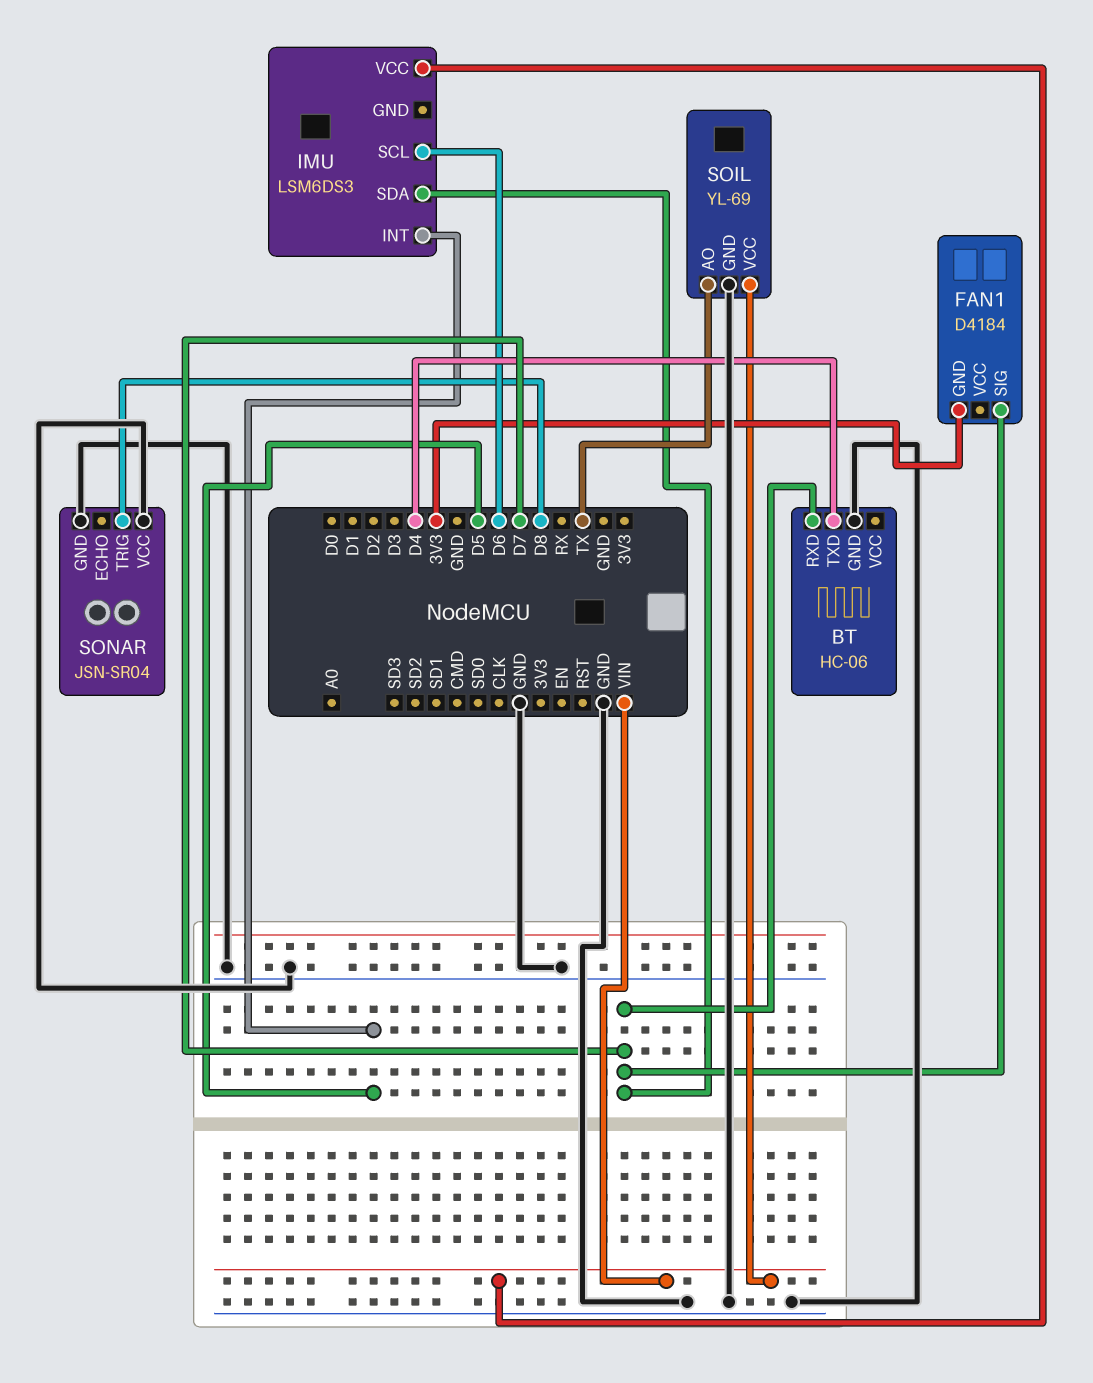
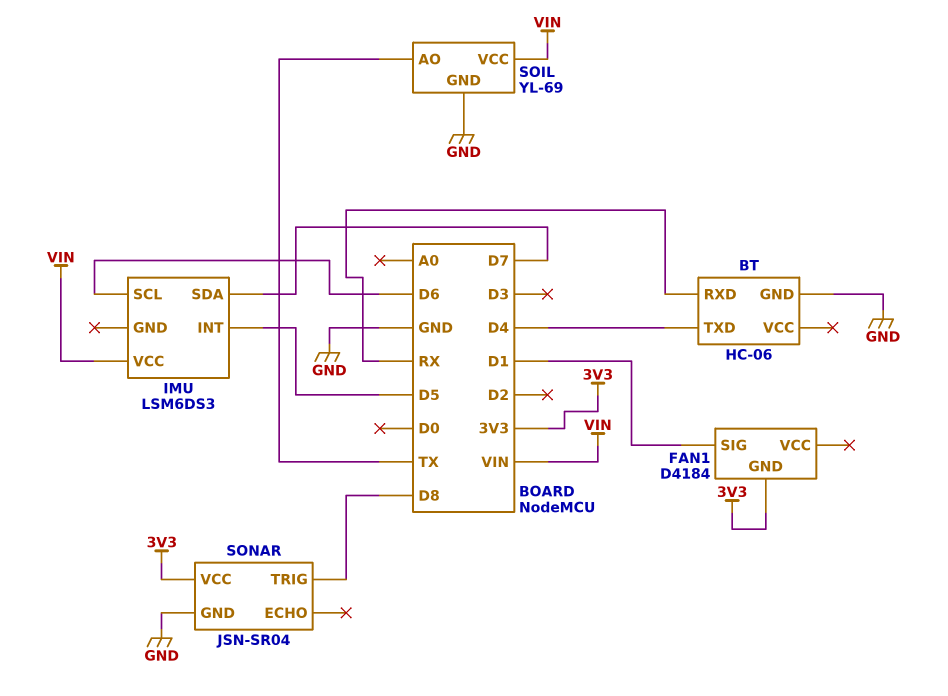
BT pin RXD: D7 -> RX
FAN1 pin SIG: D7 -> D1
SONAR pin VCC: GND -> 3V3

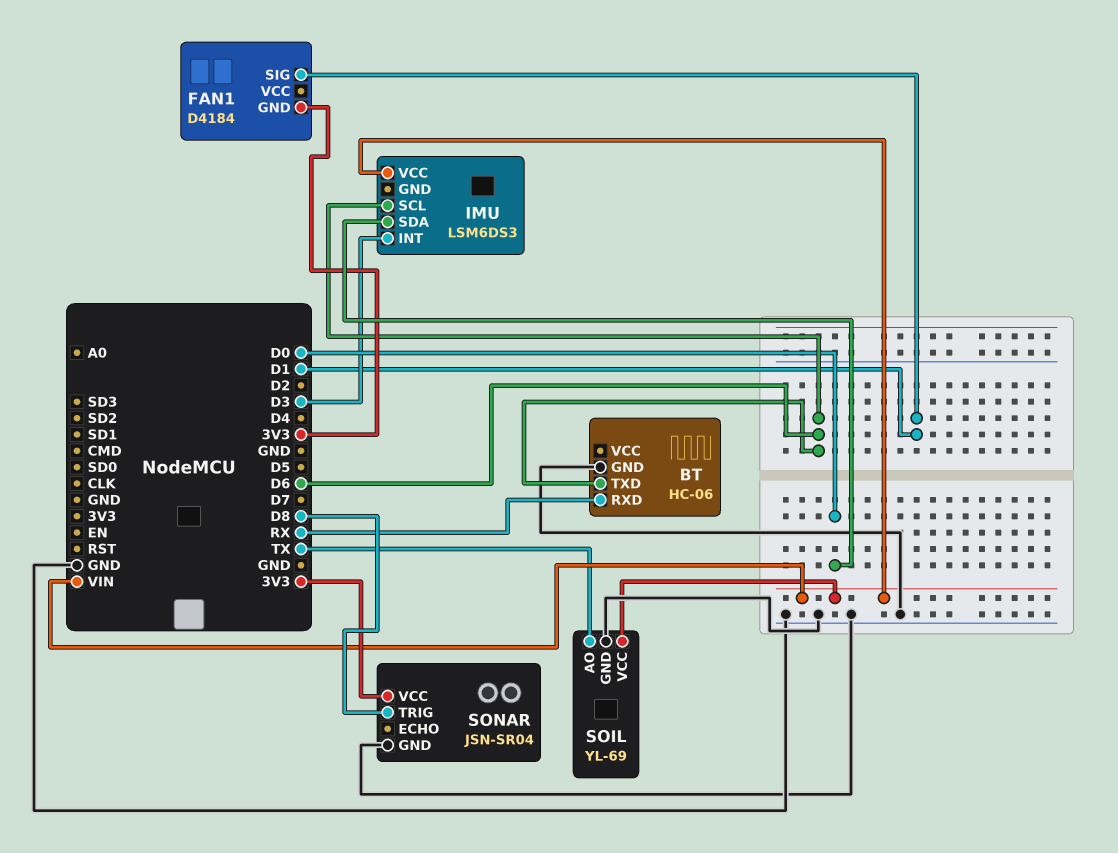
BT pin TXD: D4 -> D6
IMU pin INT: D5 -> D3
IMU pin SDA: D7 -> D0

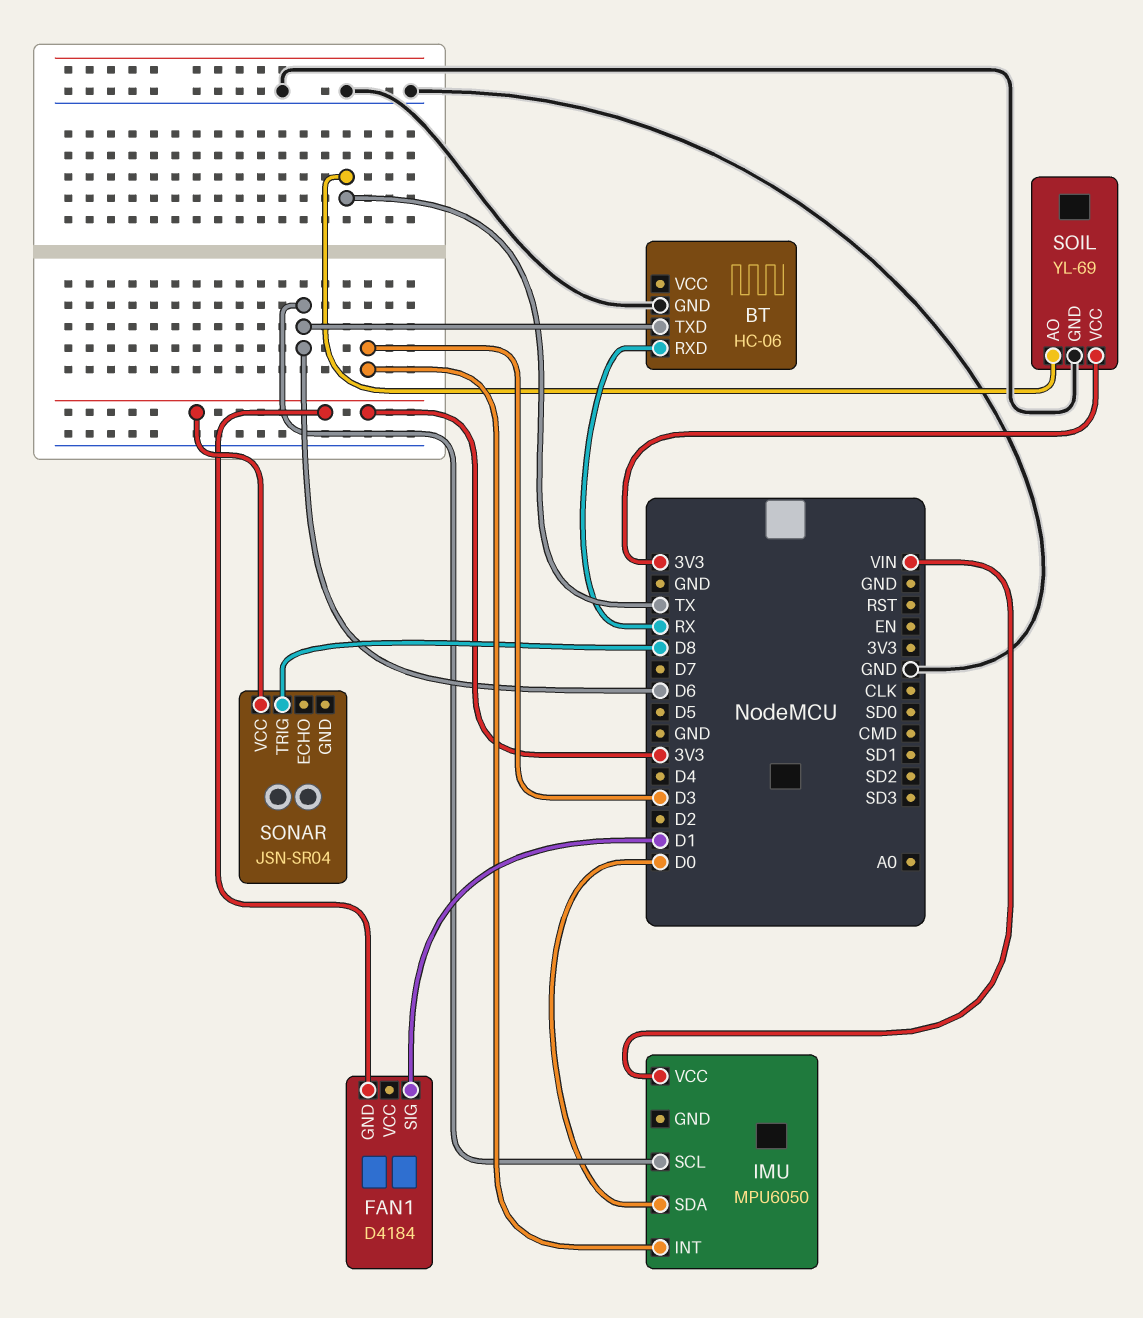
IMU: LSM6DS3 -> MPU6050
SOIL pin VCC: VIN -> 3V3
SONAR pin GND: GND -> none

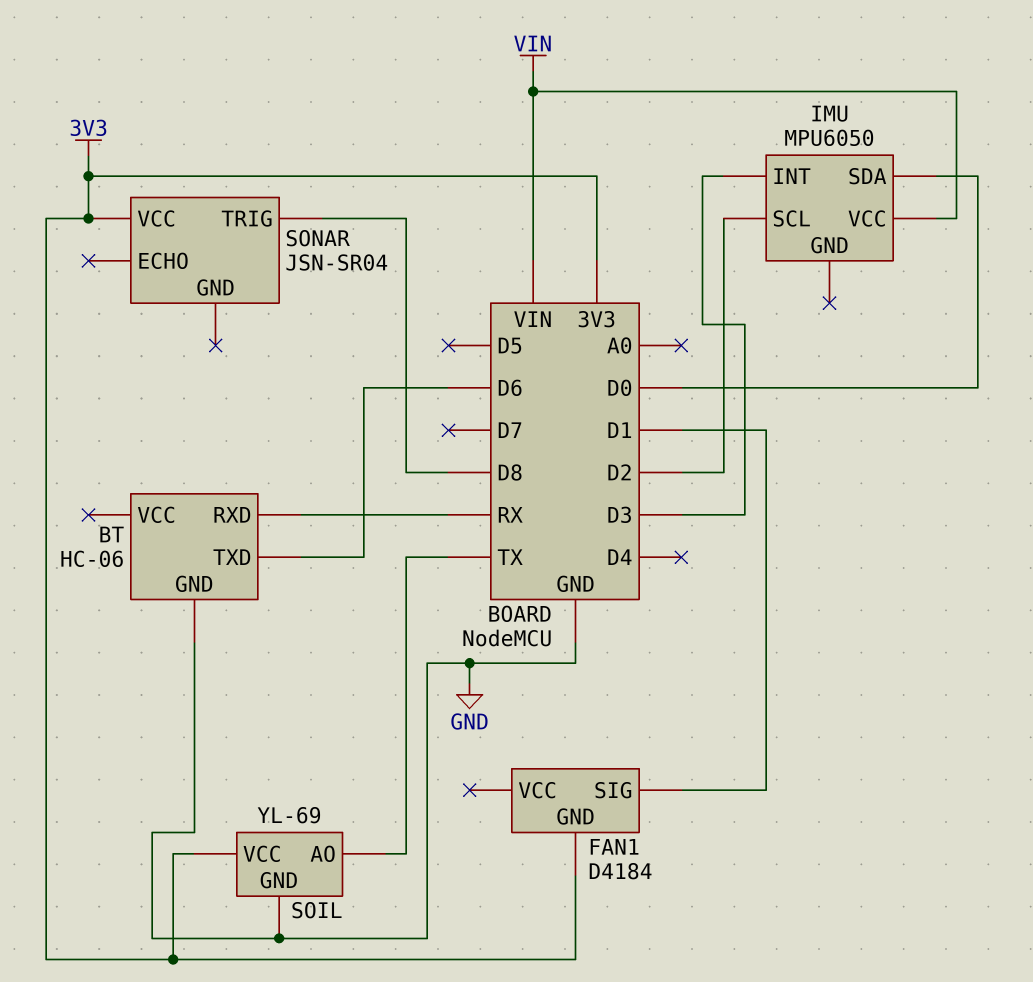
IMU pin SCL: D6 -> D2

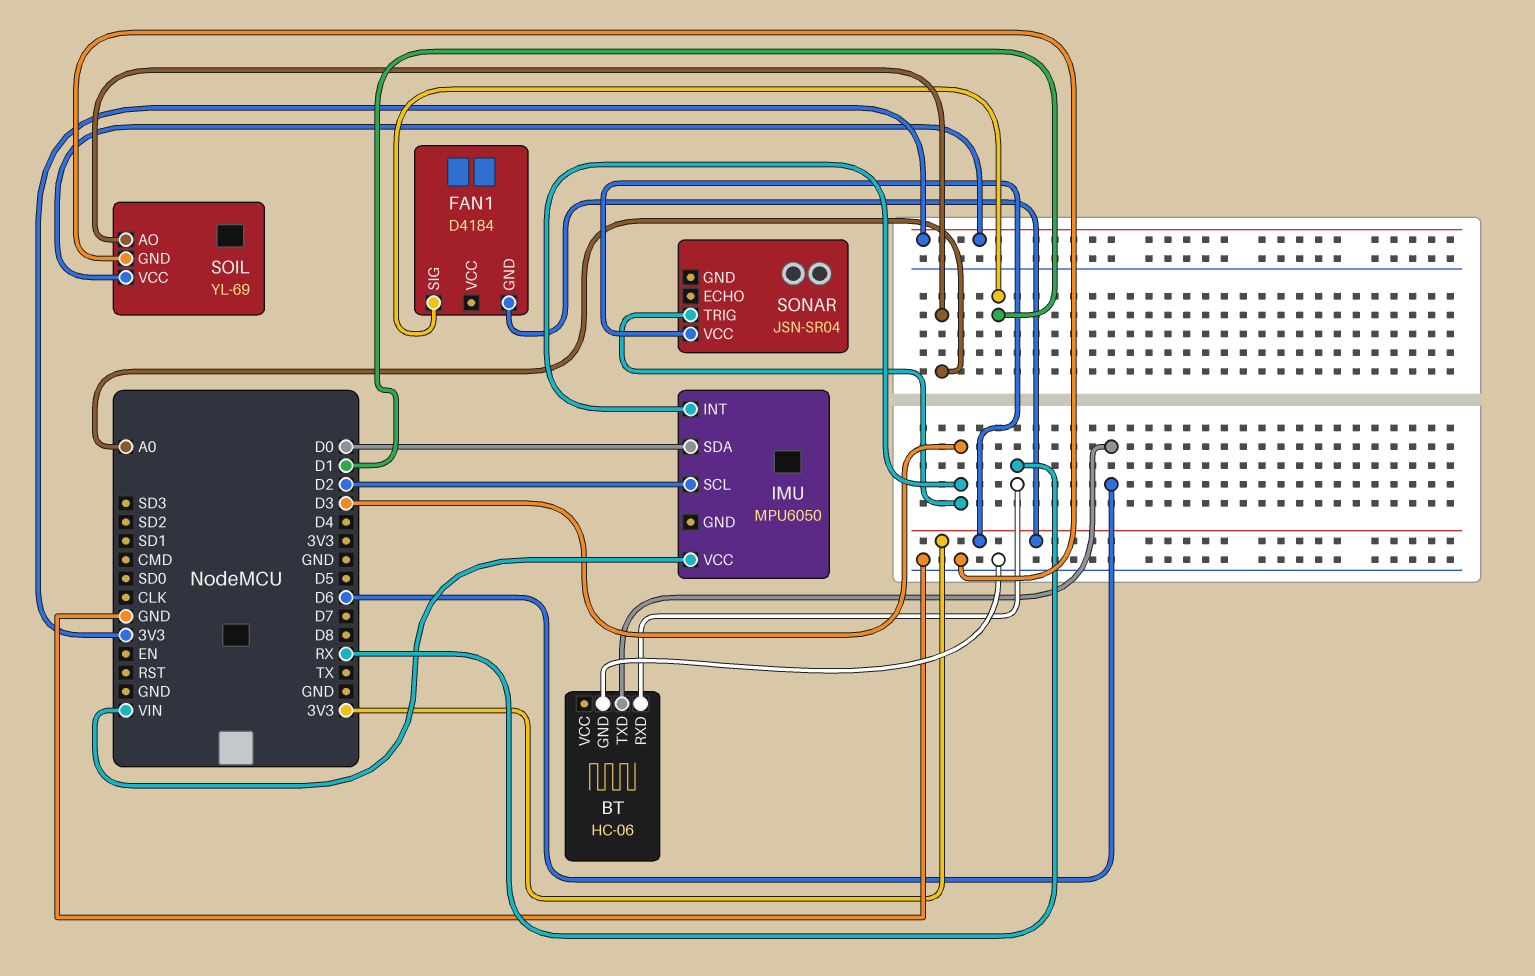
SOIL pin AO: TX -> A0
SONAR pin TRIG: D8 -> D3

